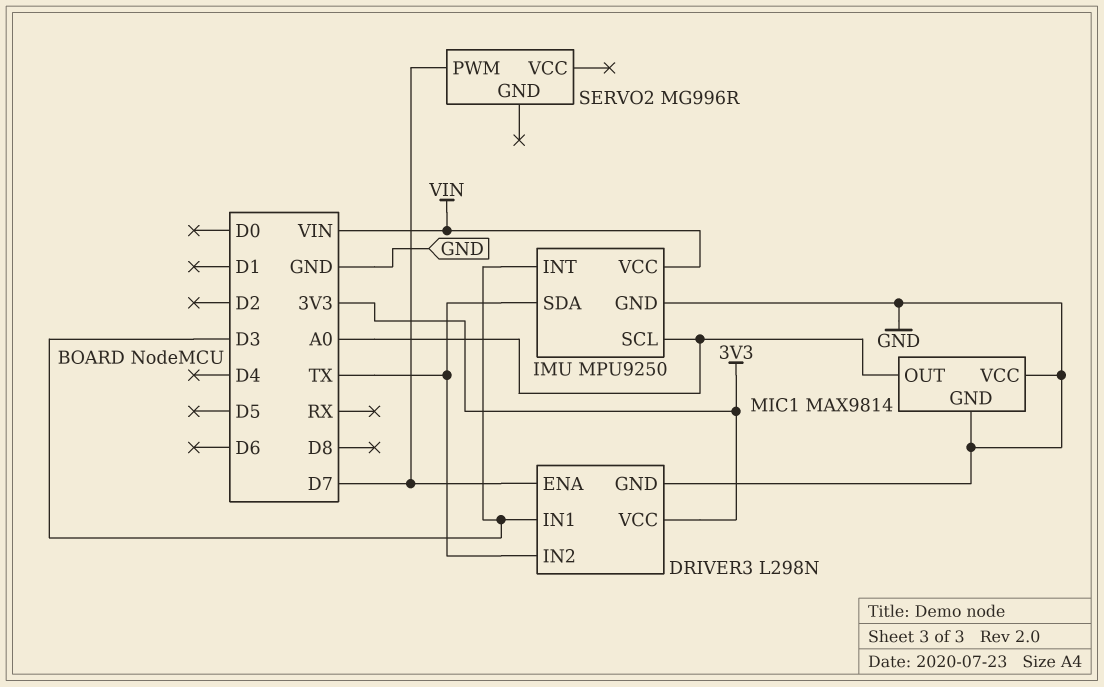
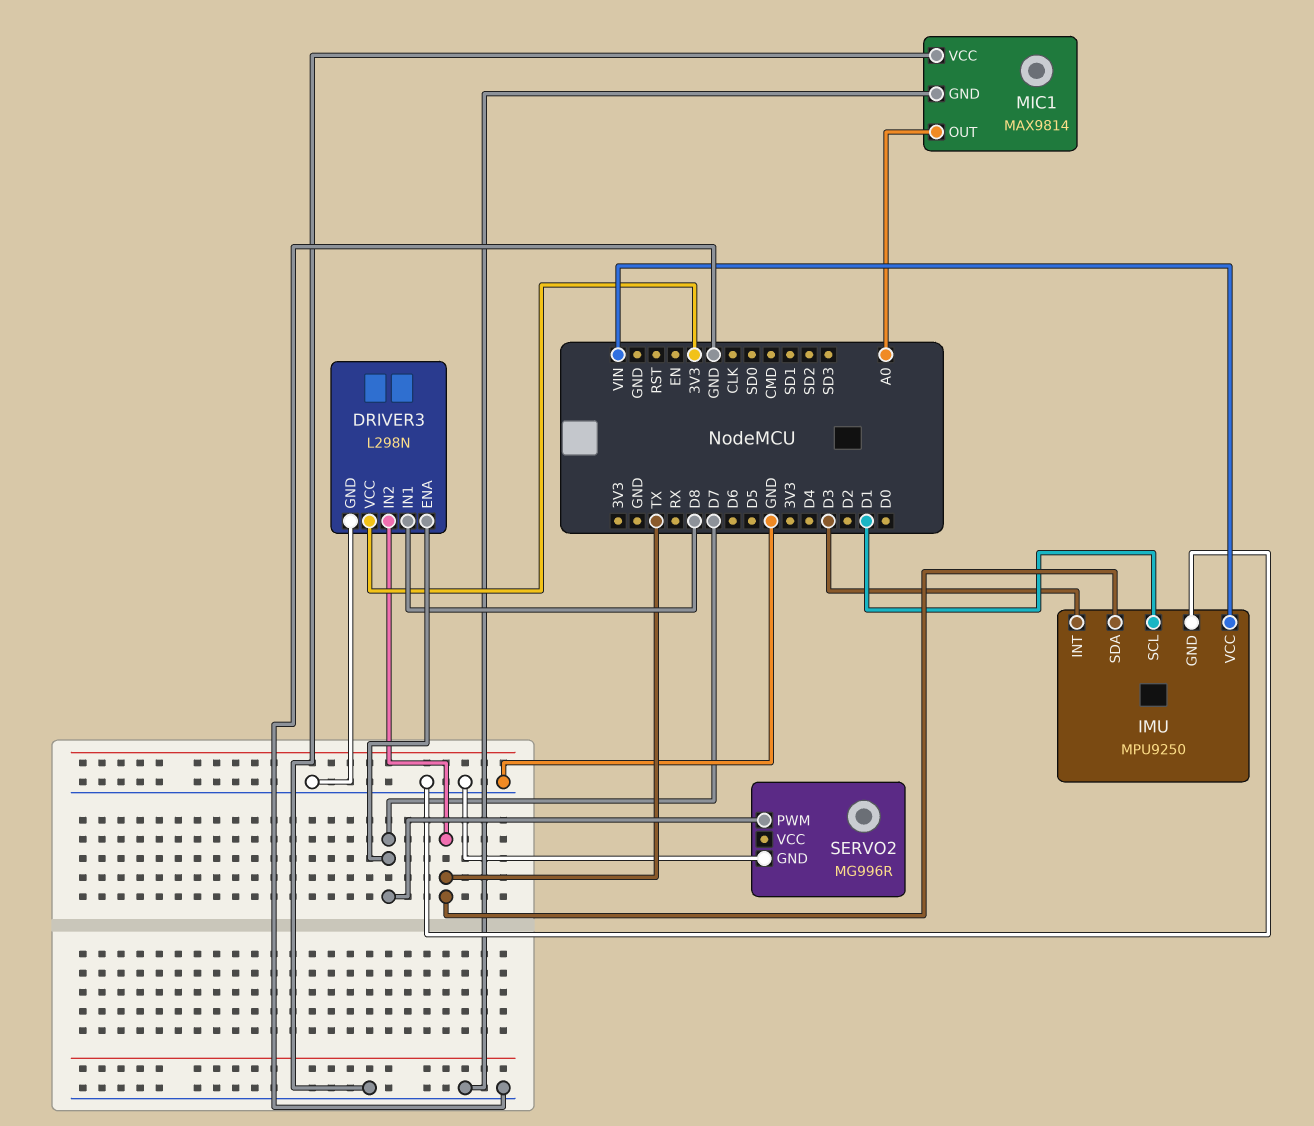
DRIVER3 pin IN1: D3 -> D8
IMU pin SCL: A0 -> D1
SERVO2 pin GND: none -> GND

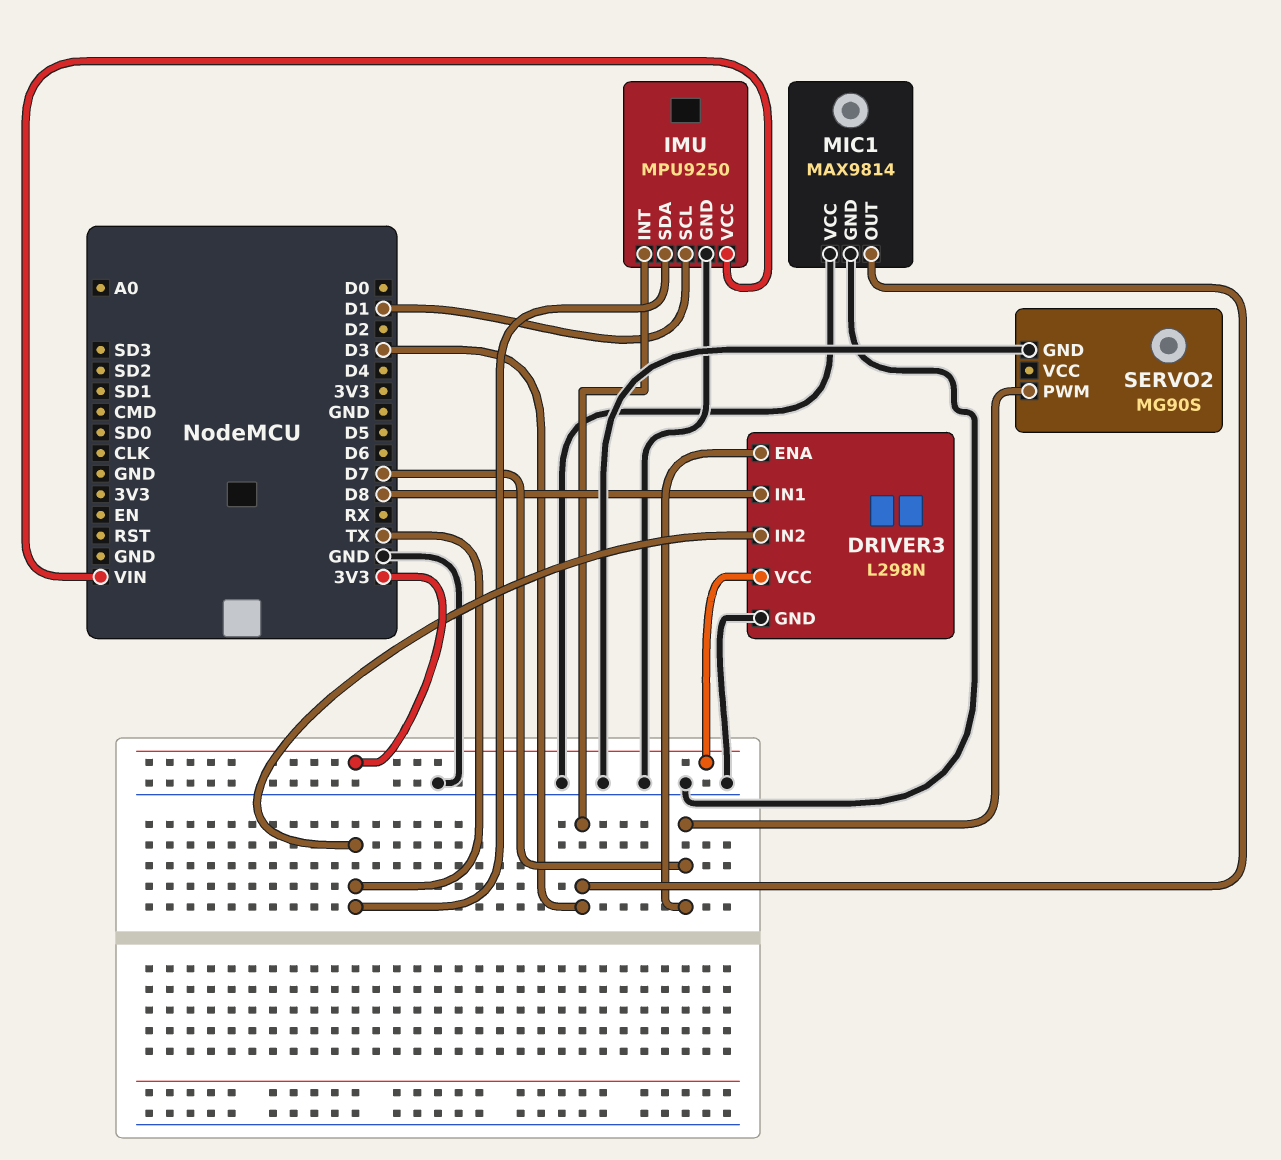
MIC1 pin OUT: A0 -> D3
SERVO2: MG996R -> MG90S

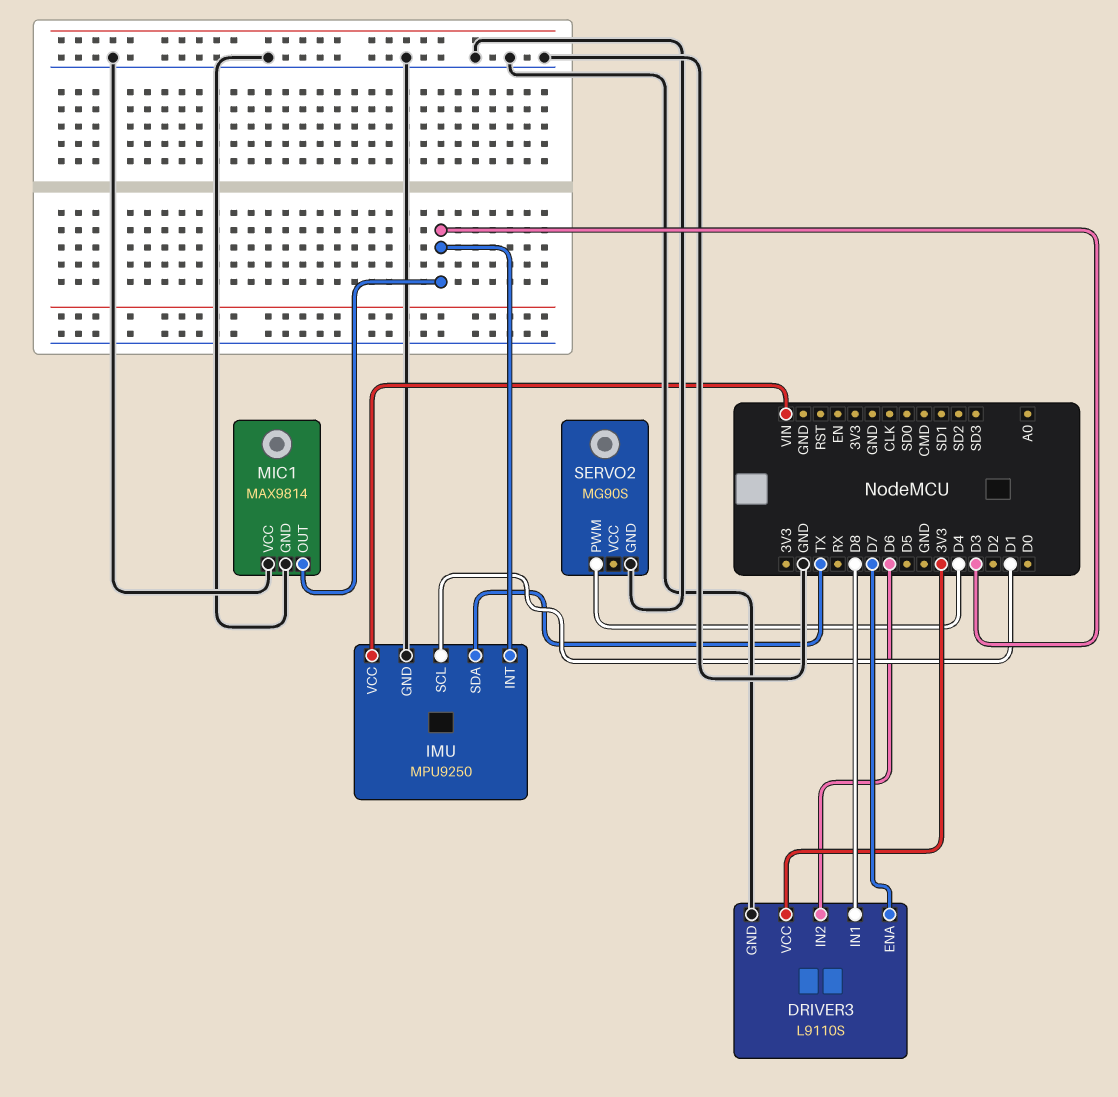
DRIVER3: L298N -> L9110S
DRIVER3 pin IN2: TX -> D6
SERVO2 pin PWM: D7 -> D4

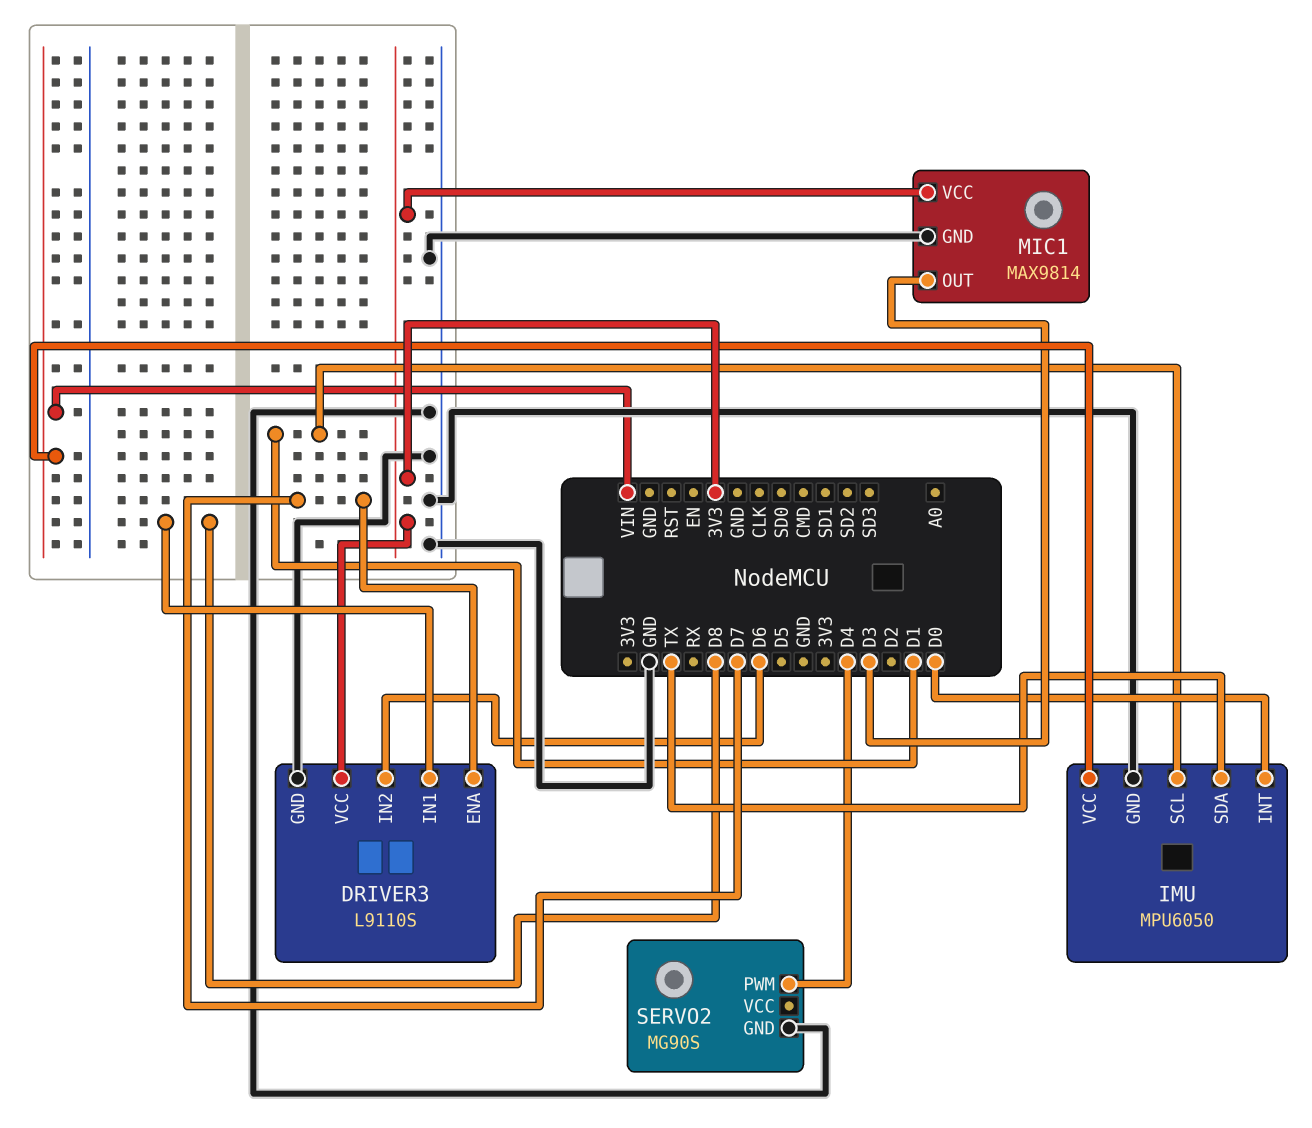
IMU: MPU9250 -> MPU6050
IMU pin INT: D3 -> D0
MIC1 pin VCC: GND -> 3V3

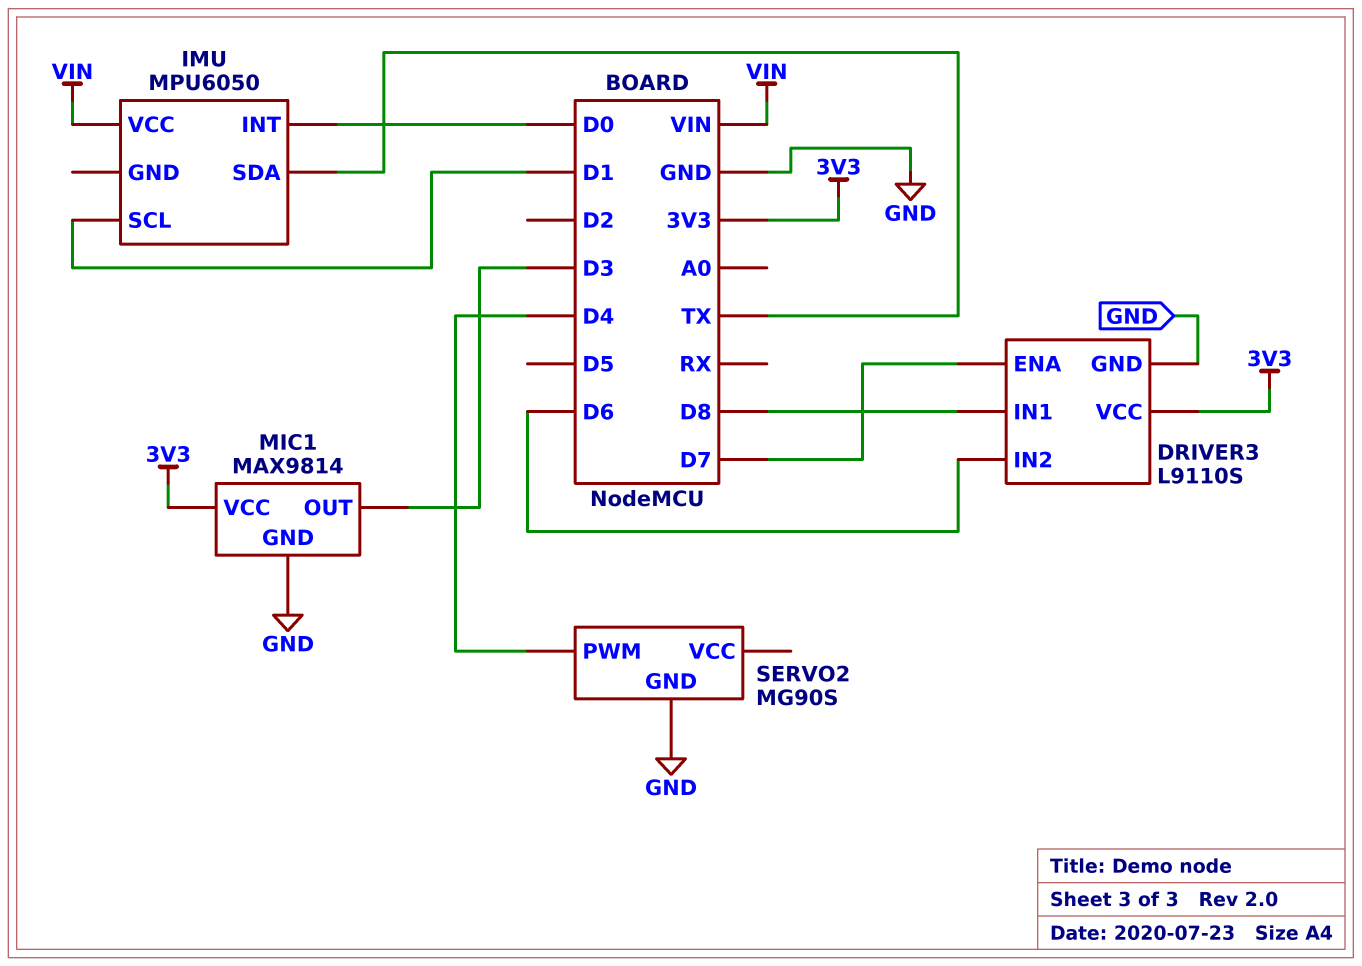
IMU pin GND: GND -> none

